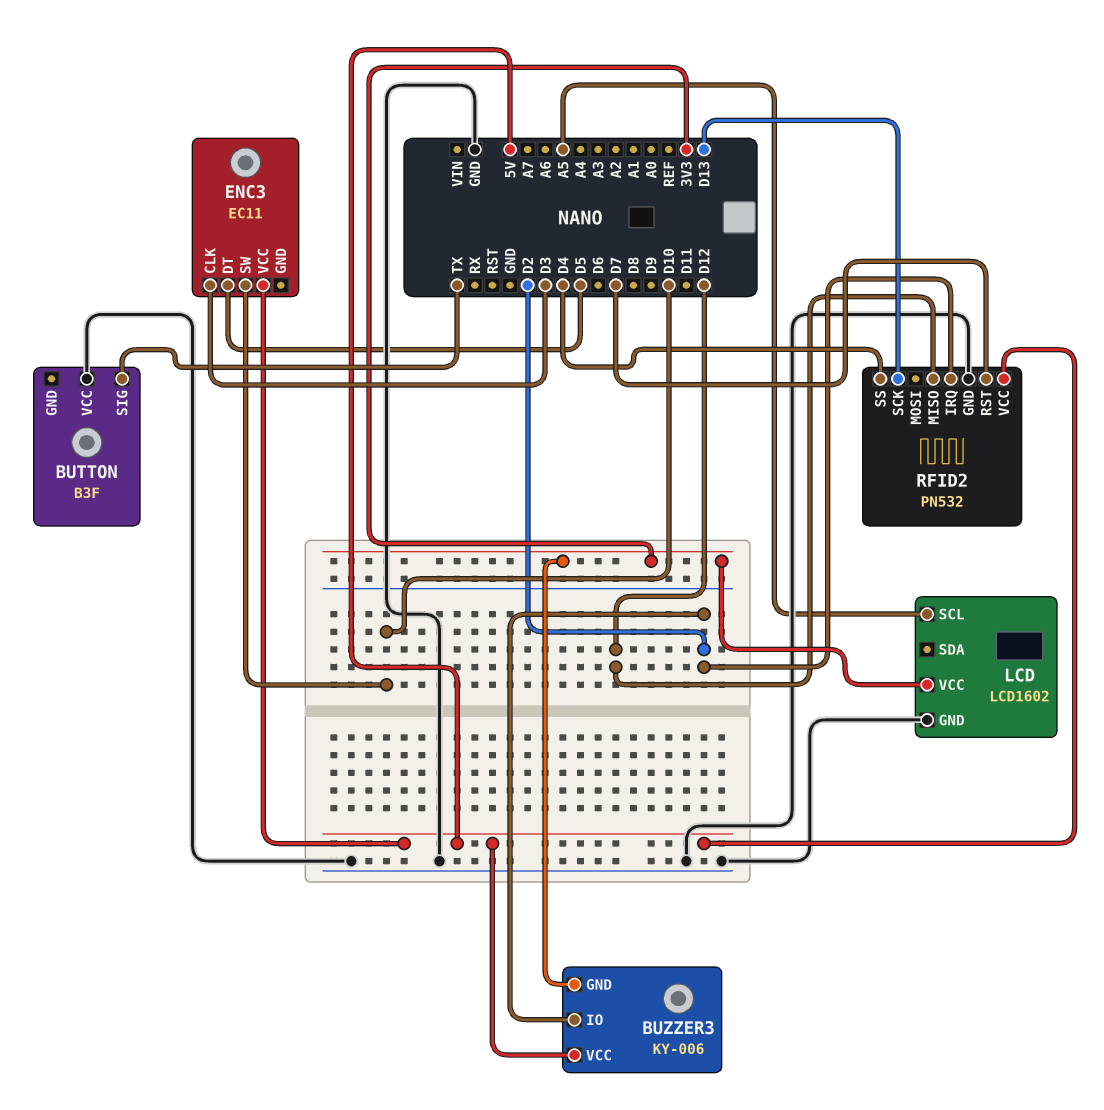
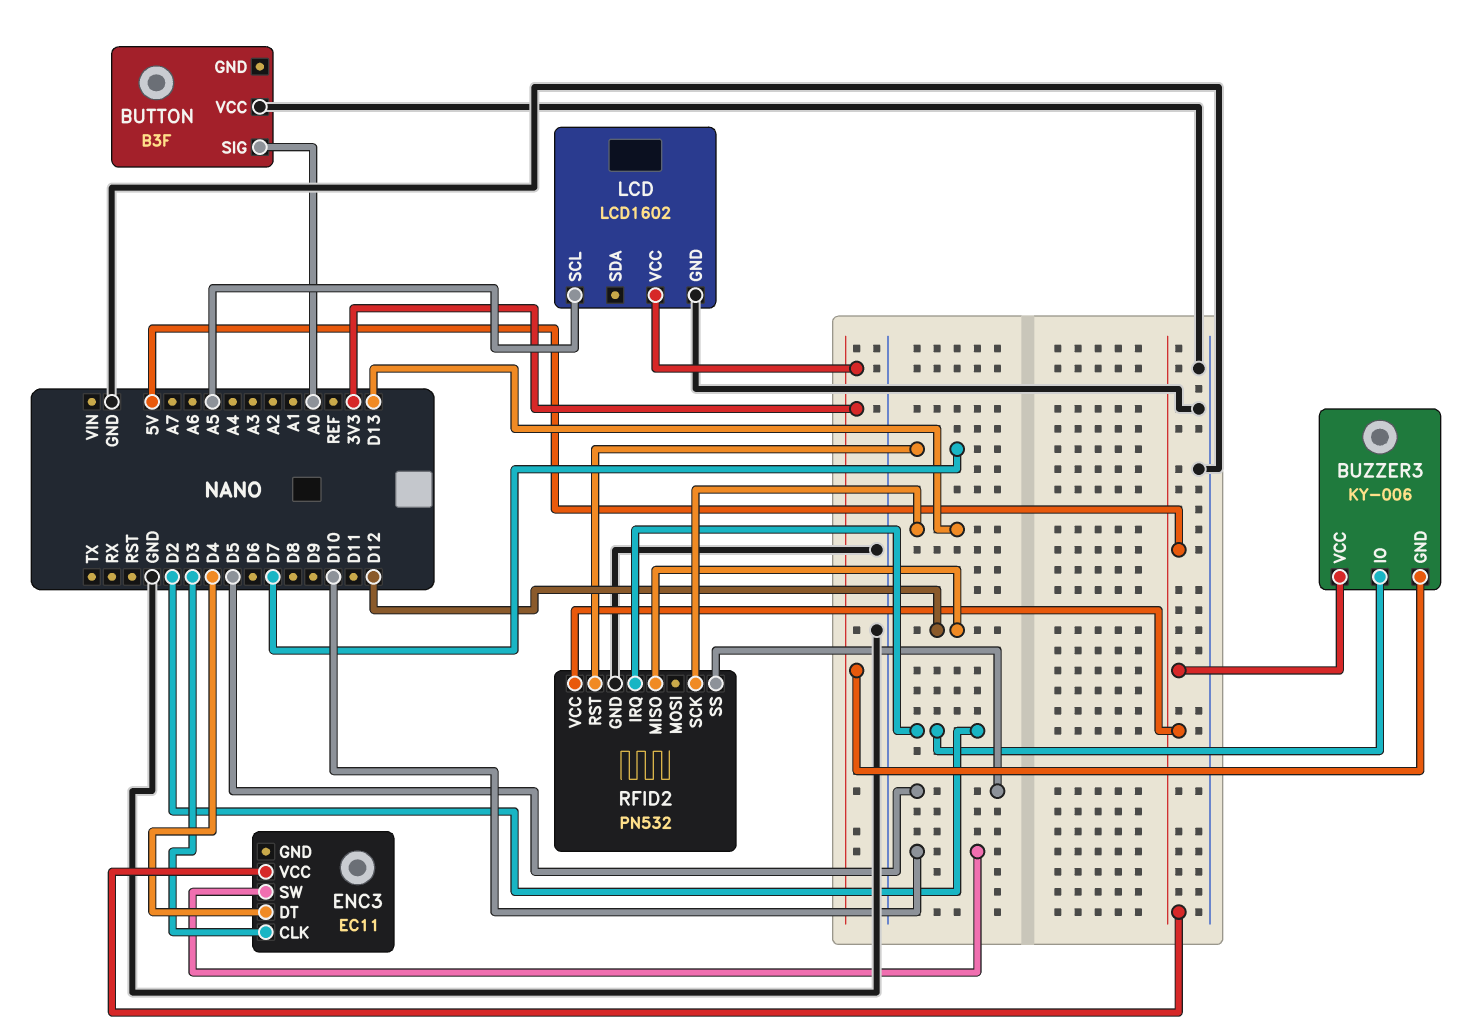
BUTTON pin SIG: TX -> A0
ENC3 pin DT: D5 -> D4
RFID2 pin SS: D4 -> D5

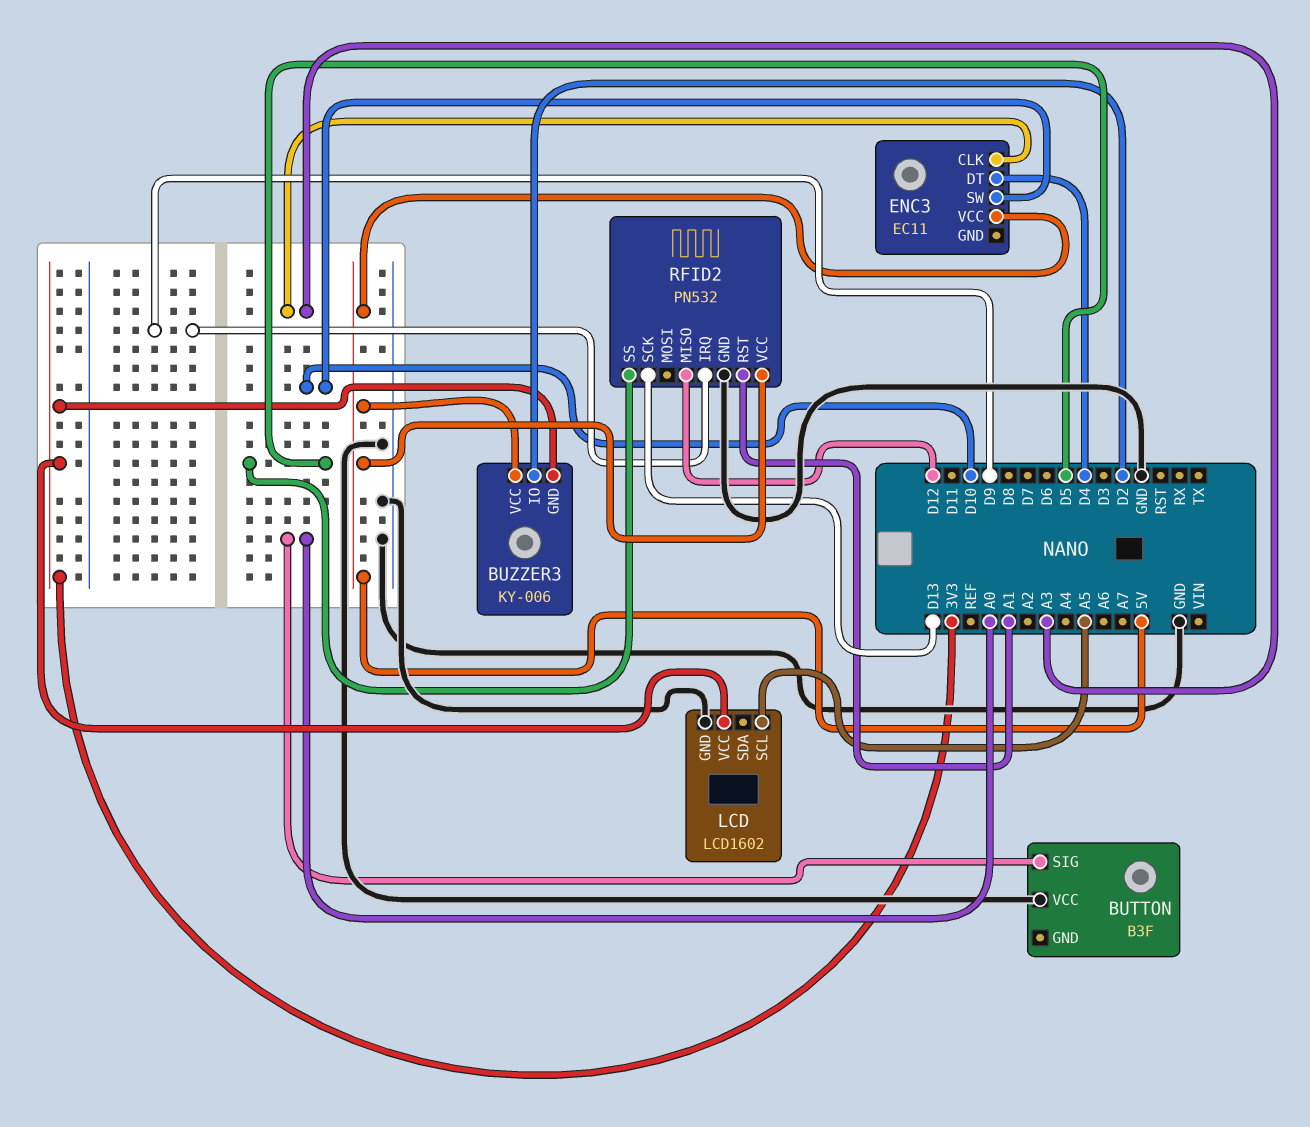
ENC3 pin CLK: D3 -> A3
RFID2 pin IRQ: D2 -> D9
RFID2 pin RST: D7 -> A1

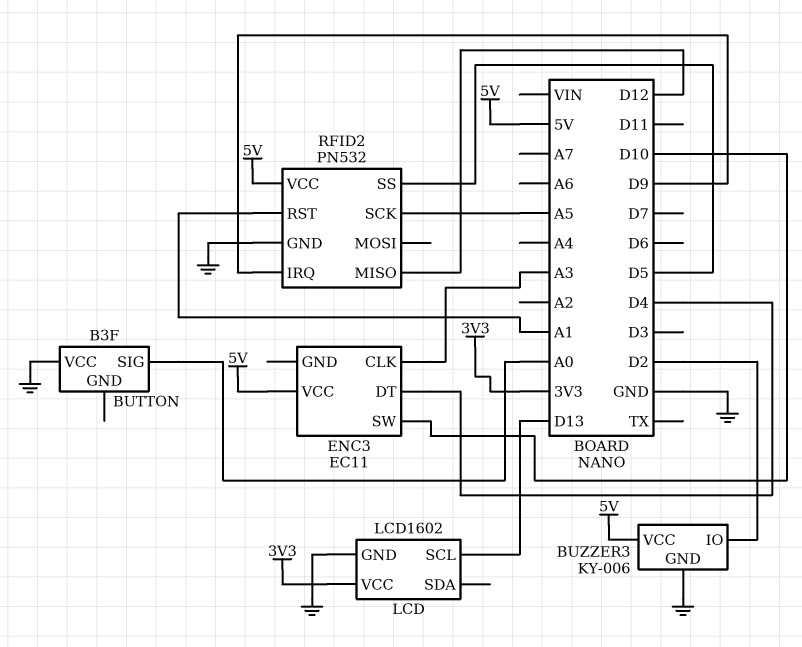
BUZZER3 pin GND: 3V3 -> GND
LCD pin SCL: A5 -> D13
RFID2 pin SCK: D13 -> A5

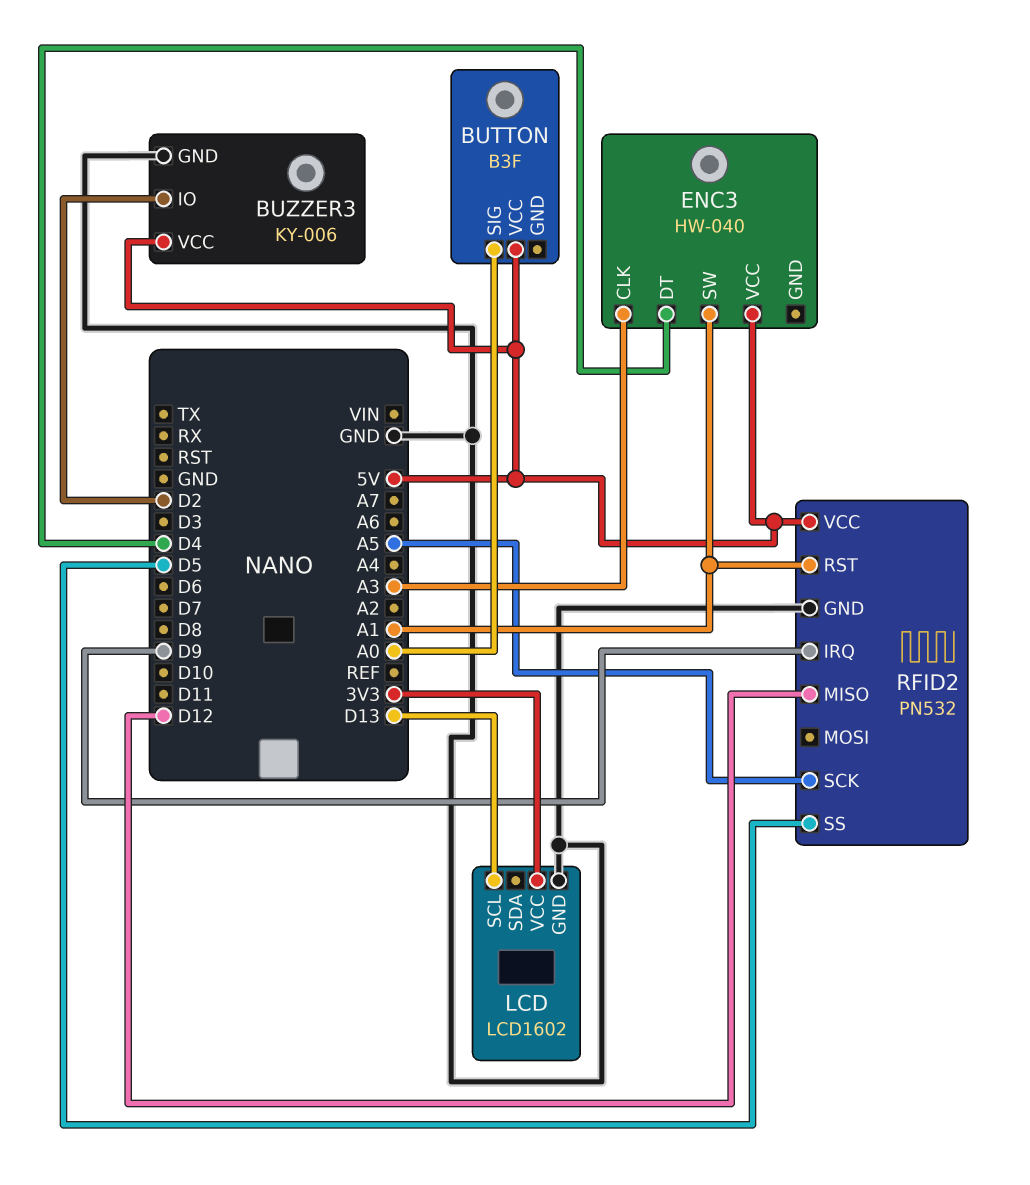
BUTTON pin VCC: GND -> 5V
ENC3: EC11 -> HW-040
ENC3 pin SW: D10 -> A1

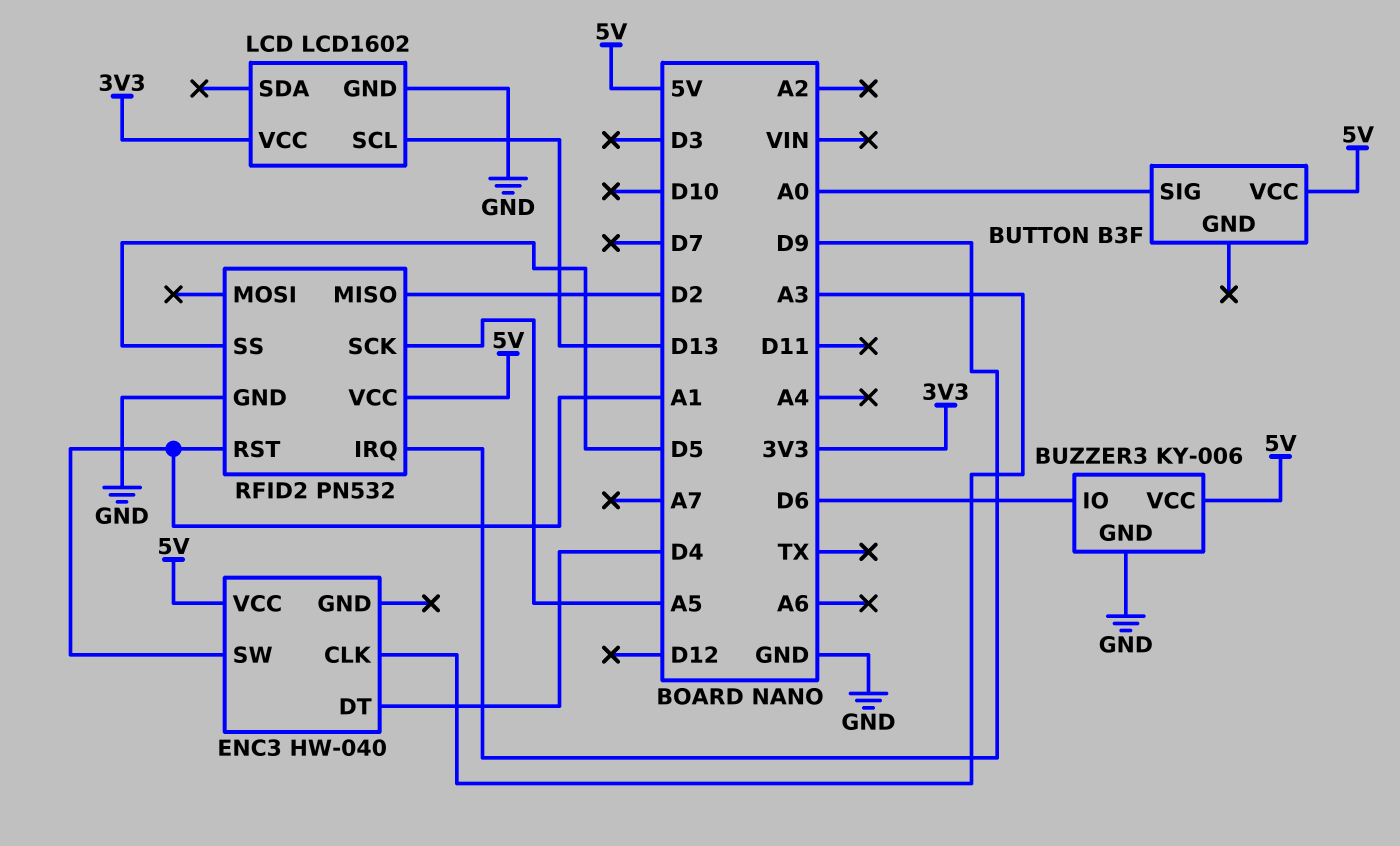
BUZZER3 pin IO: D2 -> D6
RFID2 pin MISO: D12 -> D2

